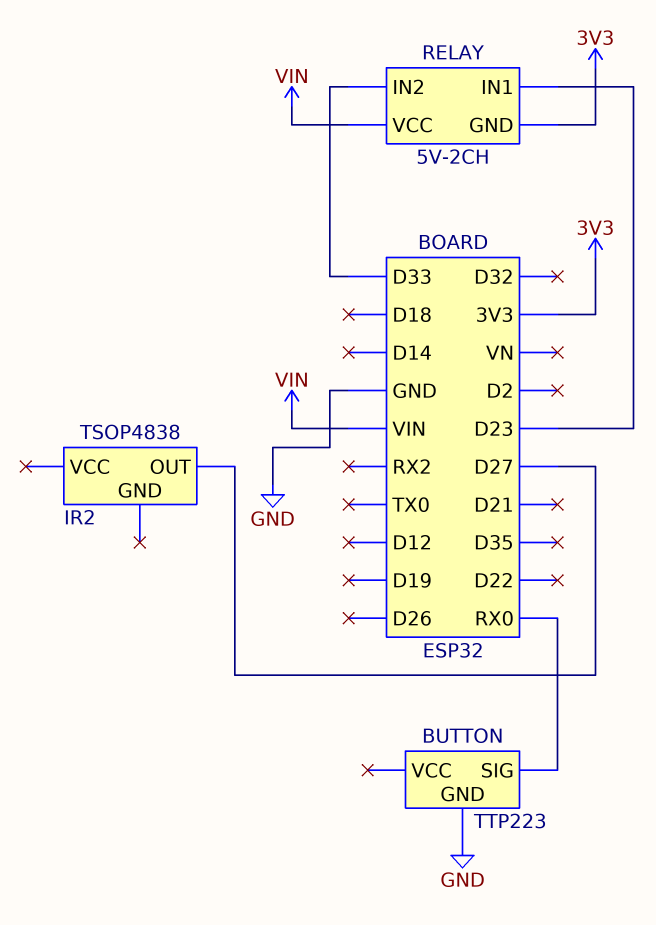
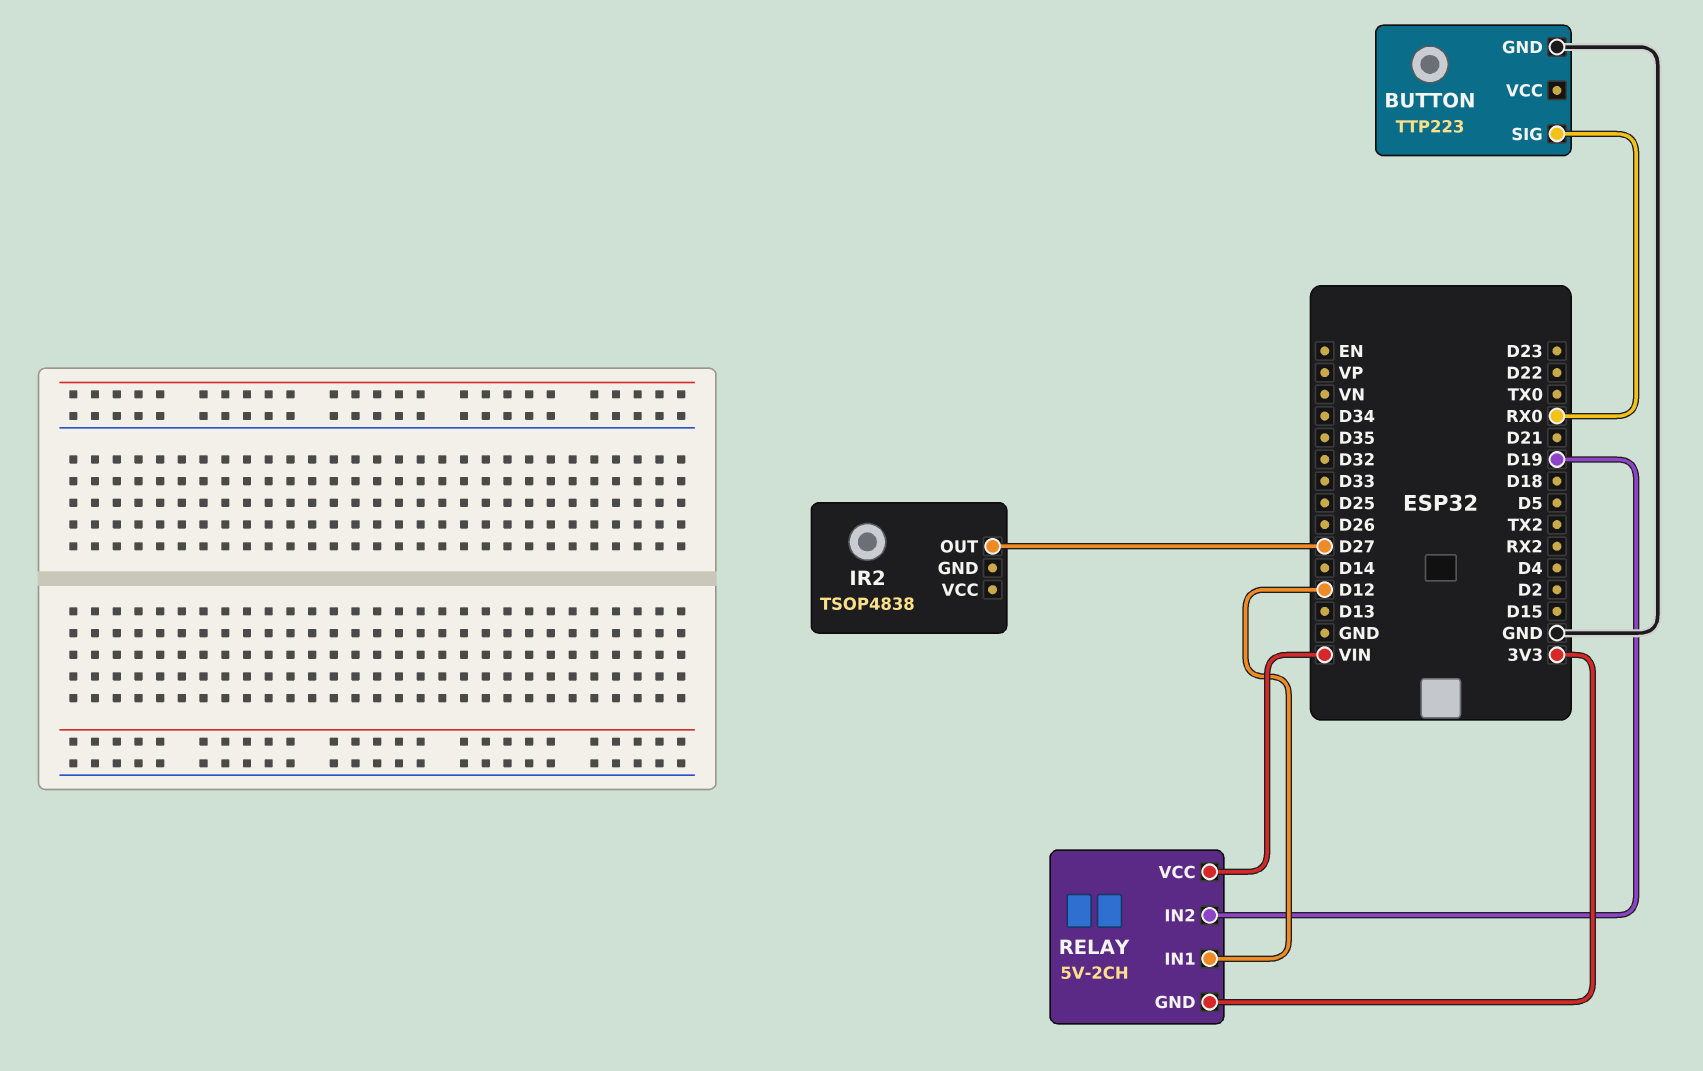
RELAY pin IN1: D23 -> D12
RELAY pin IN2: D33 -> D19

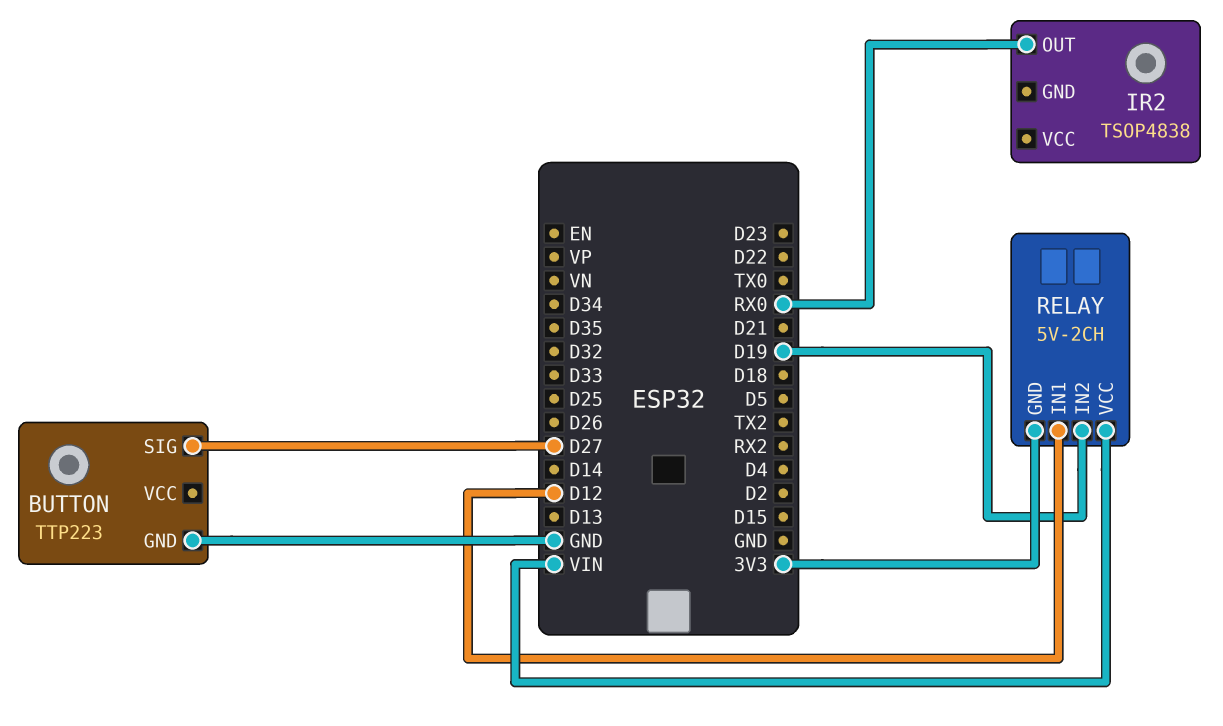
BUTTON pin SIG: RX0 -> D27
IR2 pin OUT: D27 -> RX0

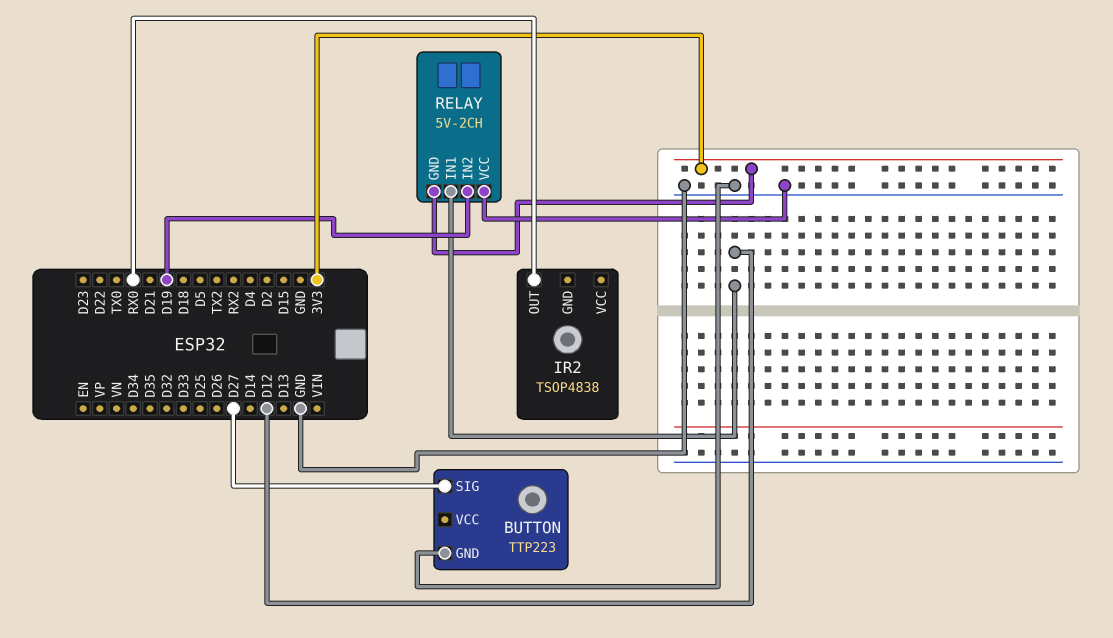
RELAY pin VCC: VIN -> GND

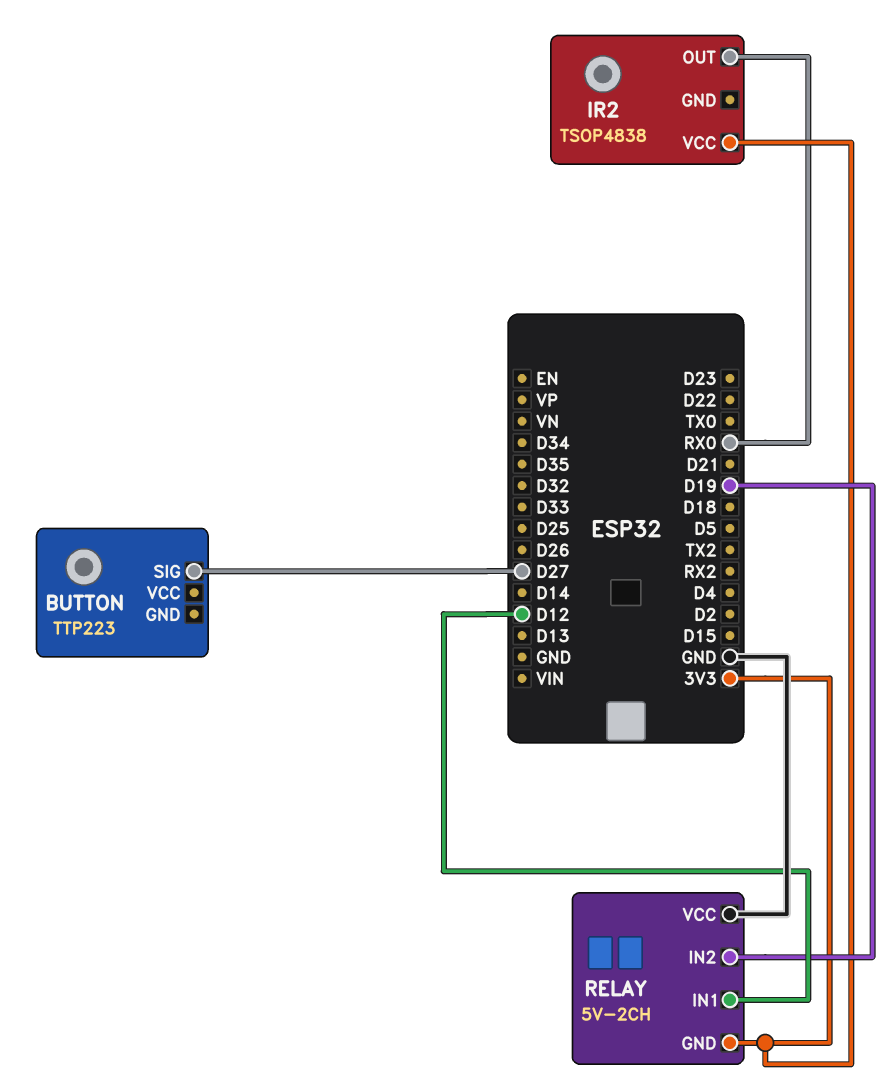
BUTTON pin GND: GND -> none
IR2 pin VCC: none -> 3V3

